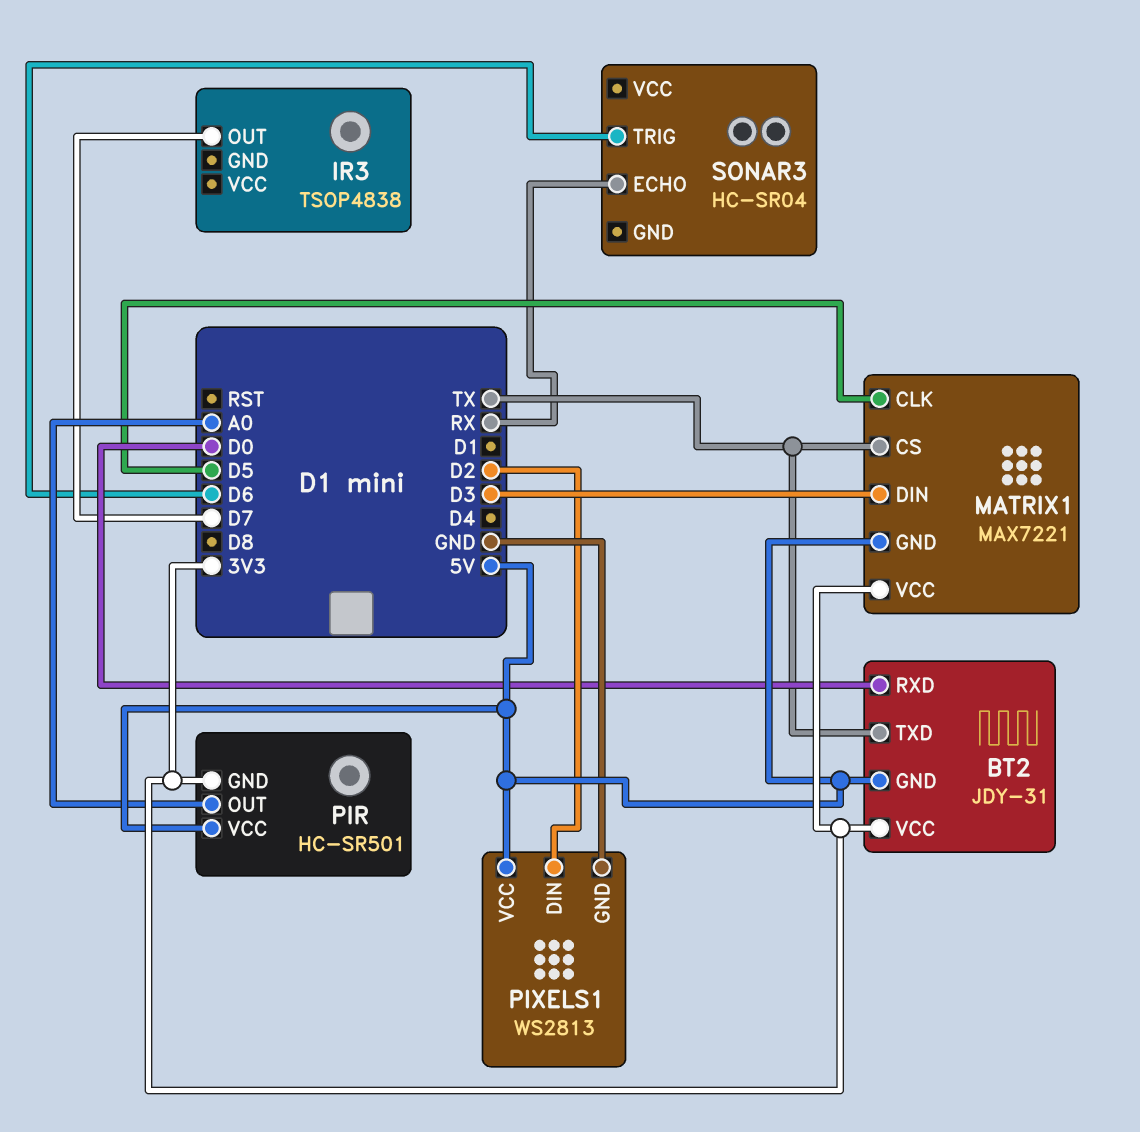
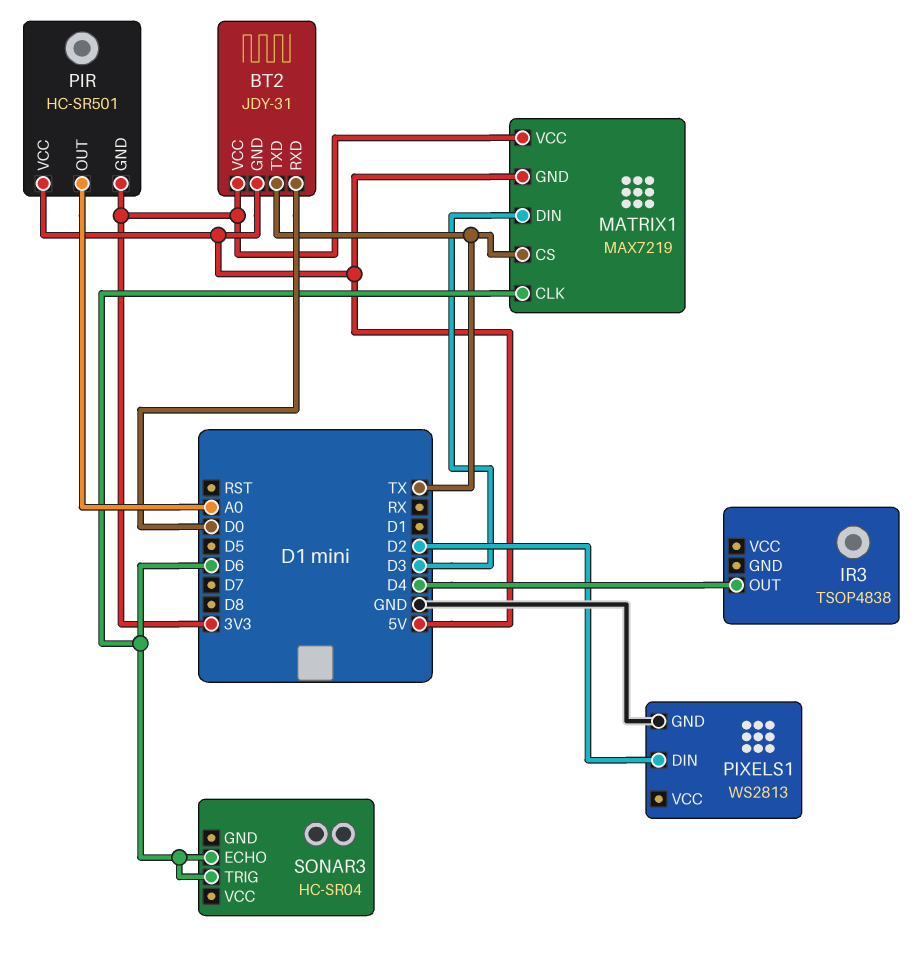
IR3 pin OUT: D7 -> D4
MATRIX1: MAX7221 -> MAX7219
MATRIX1 pin CLK: D5 -> D6
PIXELS1 pin VCC: 5V -> none
SONAR3 pin ECHO: RX -> D6

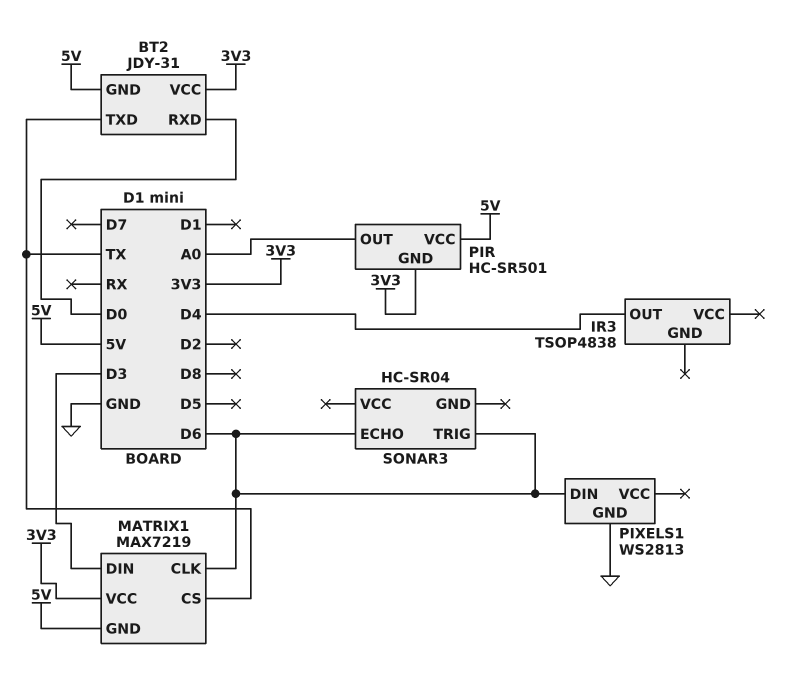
PIXELS1 pin DIN: D2 -> D6

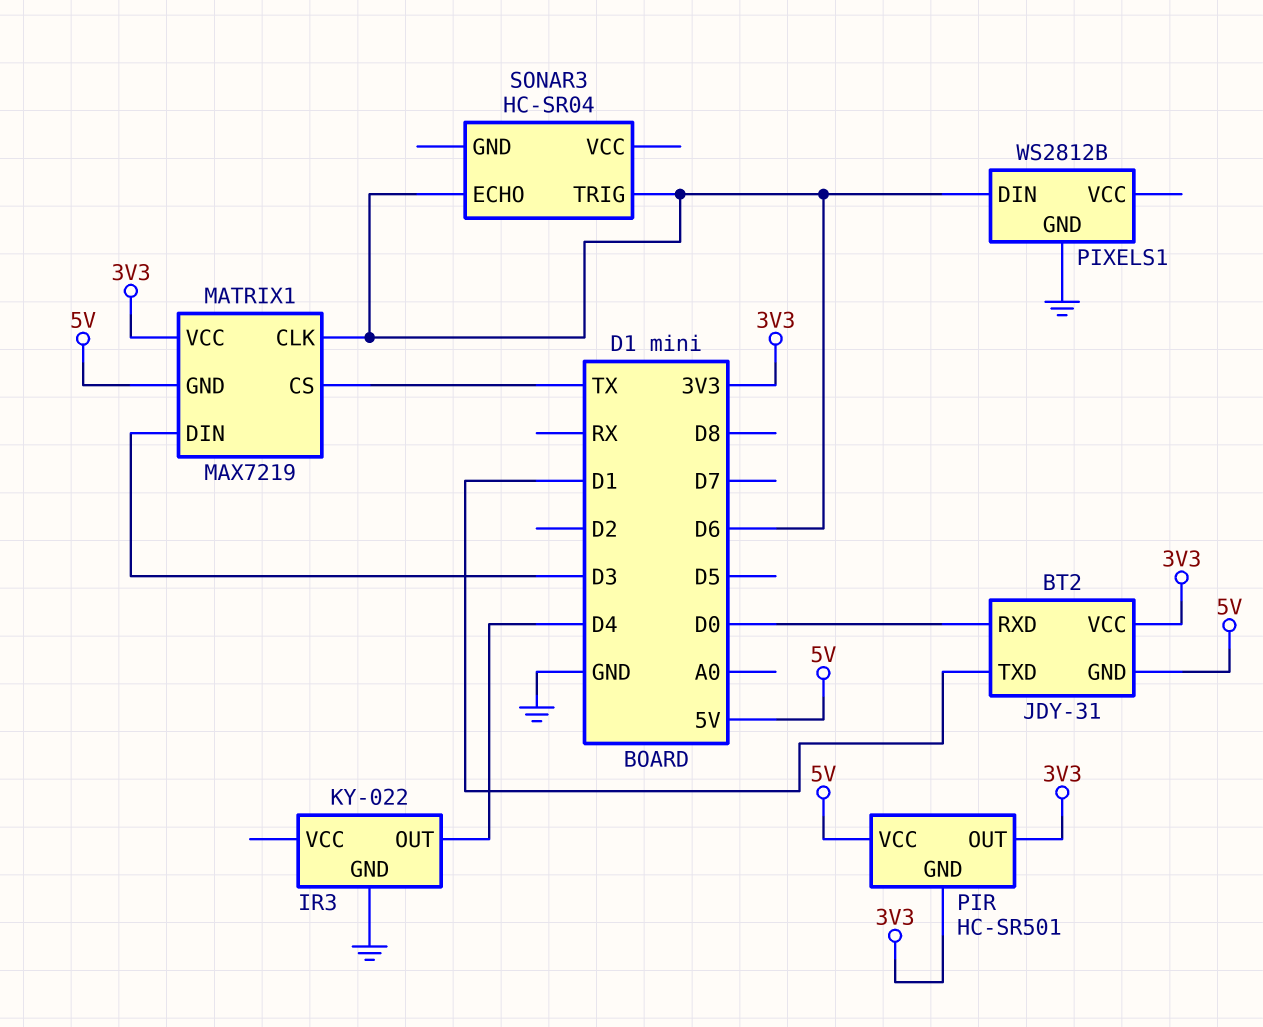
BT2 pin TXD: TX -> D1
IR3: TSOP4838 -> KY-022
IR3 pin GND: none -> GND
PIR pin OUT: A0 -> 3V3
PIXELS1: WS2813 -> WS2812B

